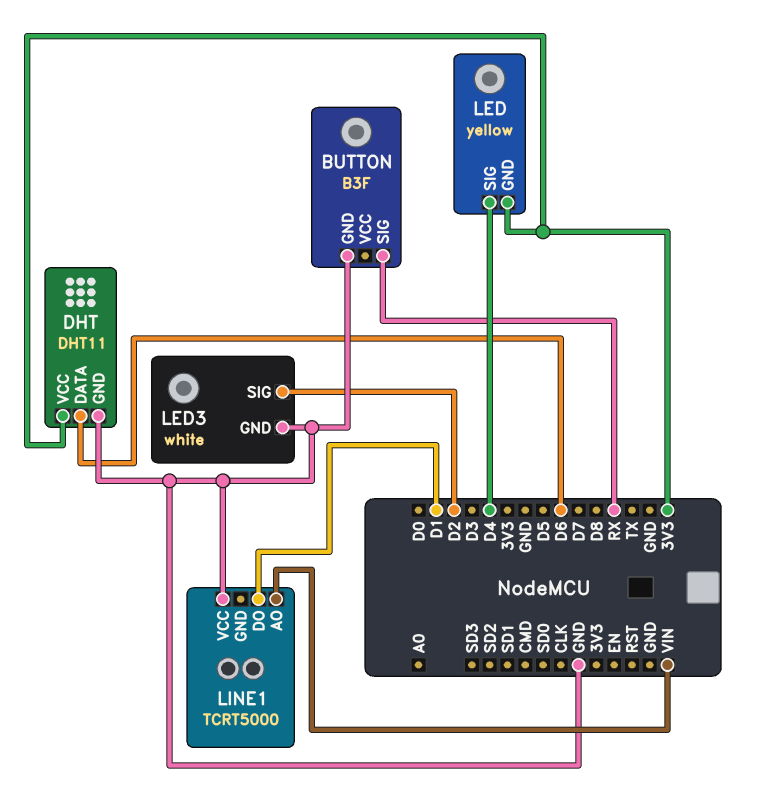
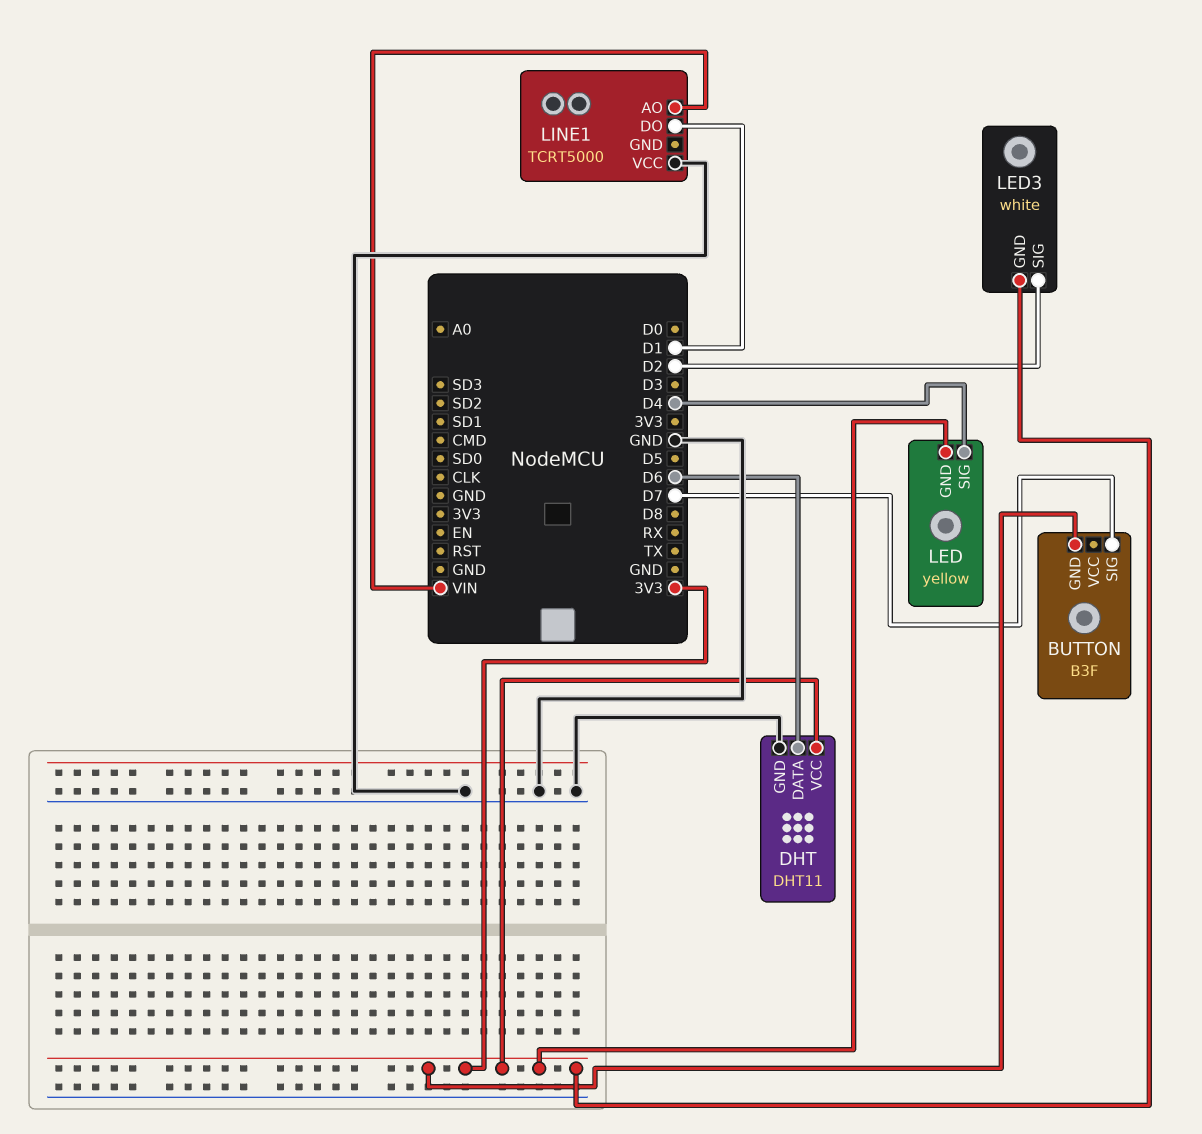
BUTTON pin GND: GND -> 3V3
BUTTON pin SIG: RX -> D7
LED3 pin GND: GND -> 3V3

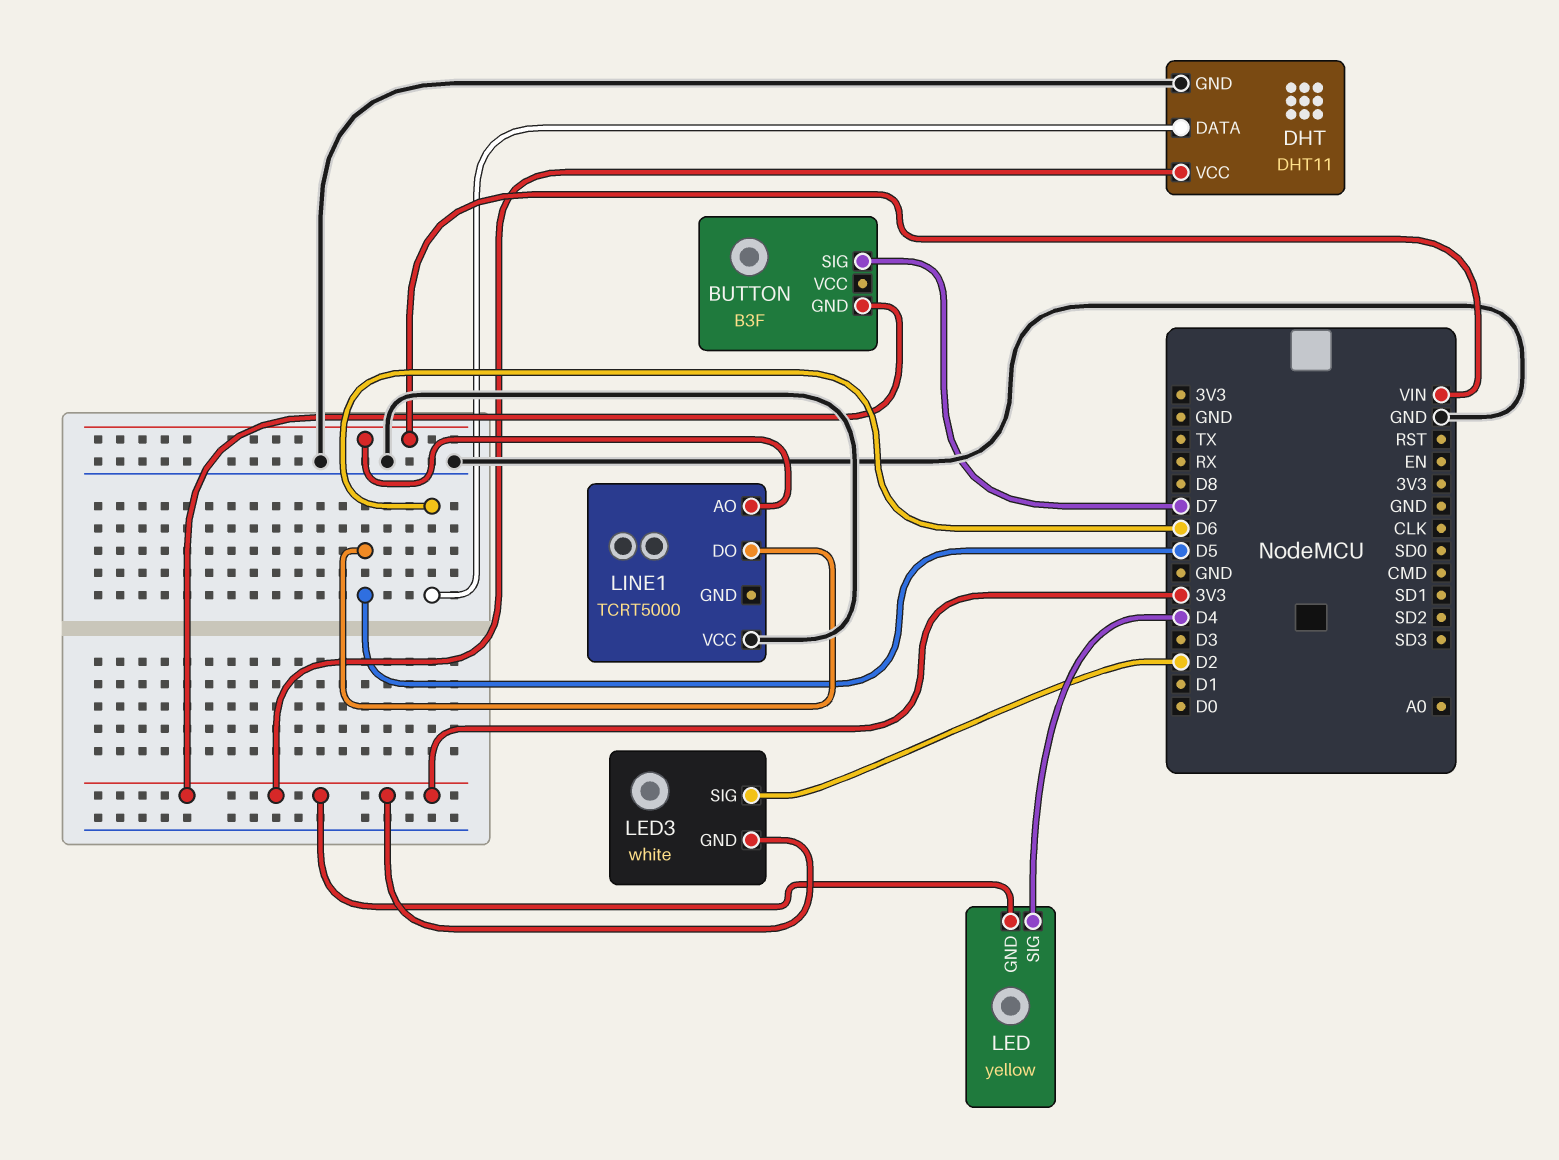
LINE1 pin DO: D1 -> D5

